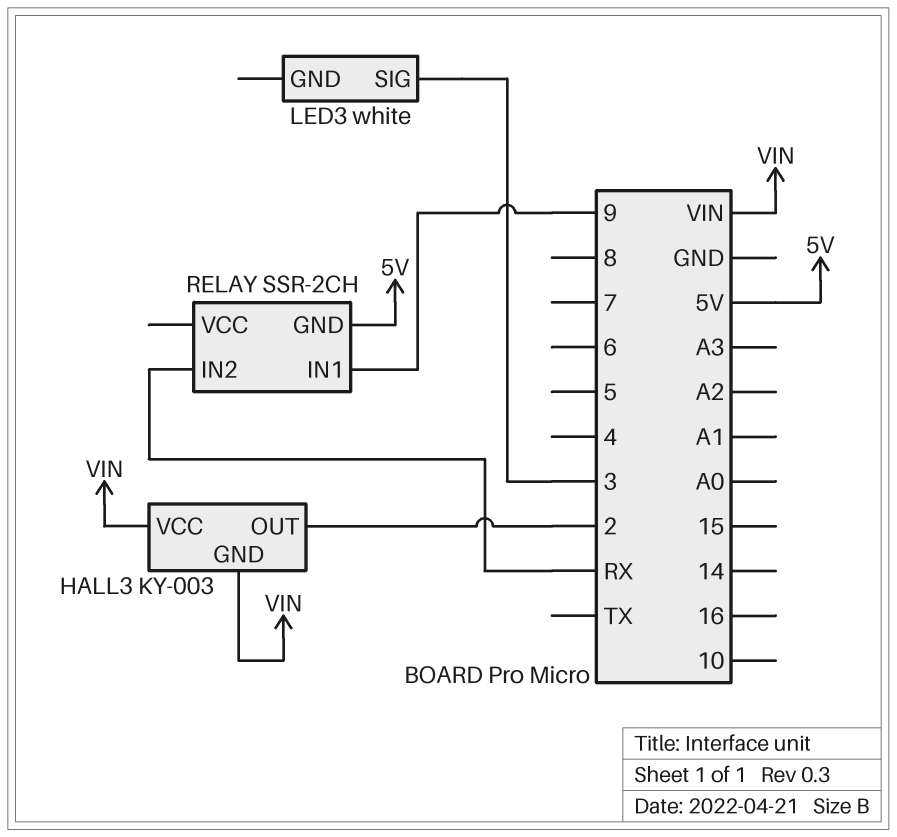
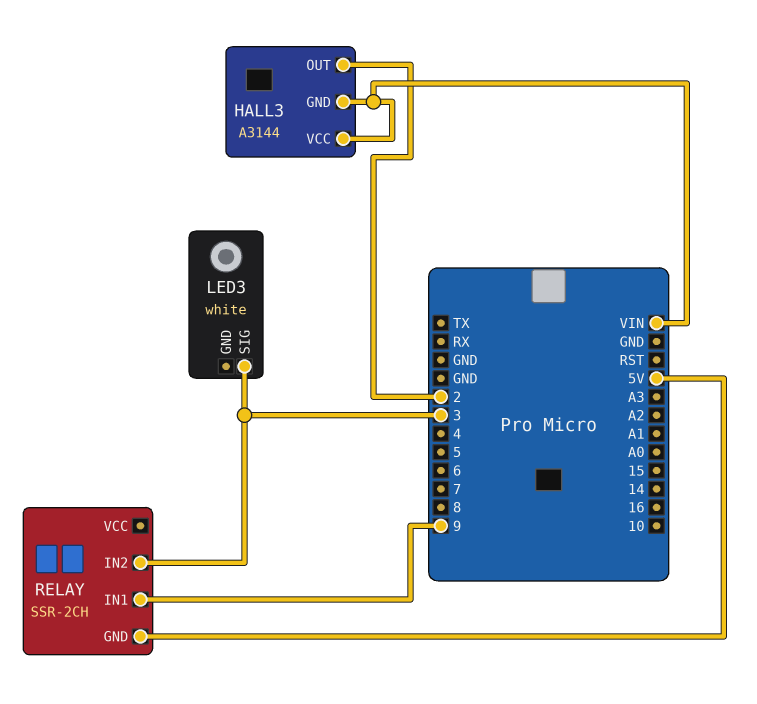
HALL3: KY-003 -> A3144
RELAY pin IN2: RX -> 3

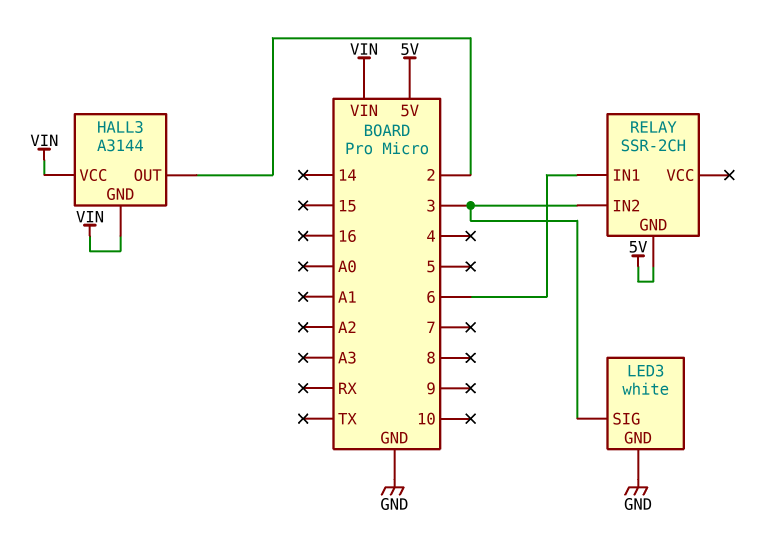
LED3 pin GND: none -> GND
RELAY pin IN1: 9 -> 6

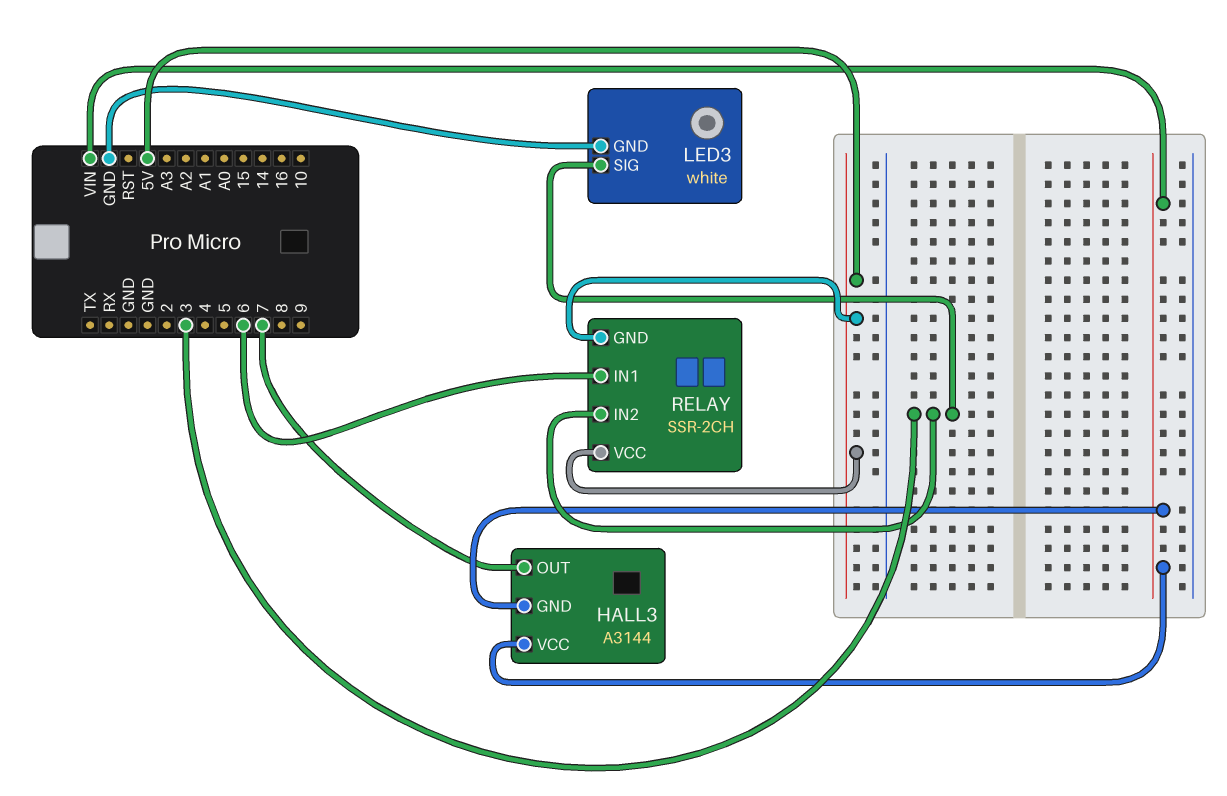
HALL3 pin OUT: 2 -> 7
RELAY pin VCC: none -> 5V

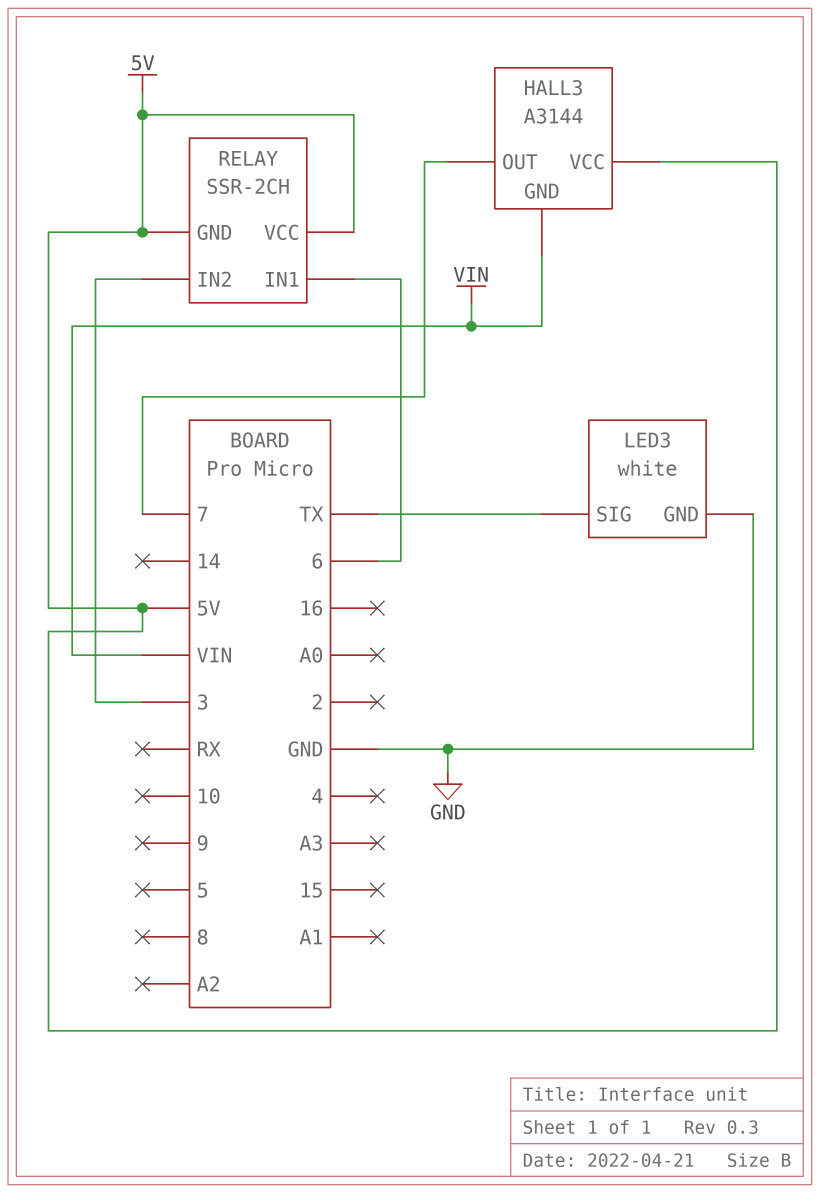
HALL3 pin VCC: VIN -> 5V
LED3 pin SIG: 3 -> TX

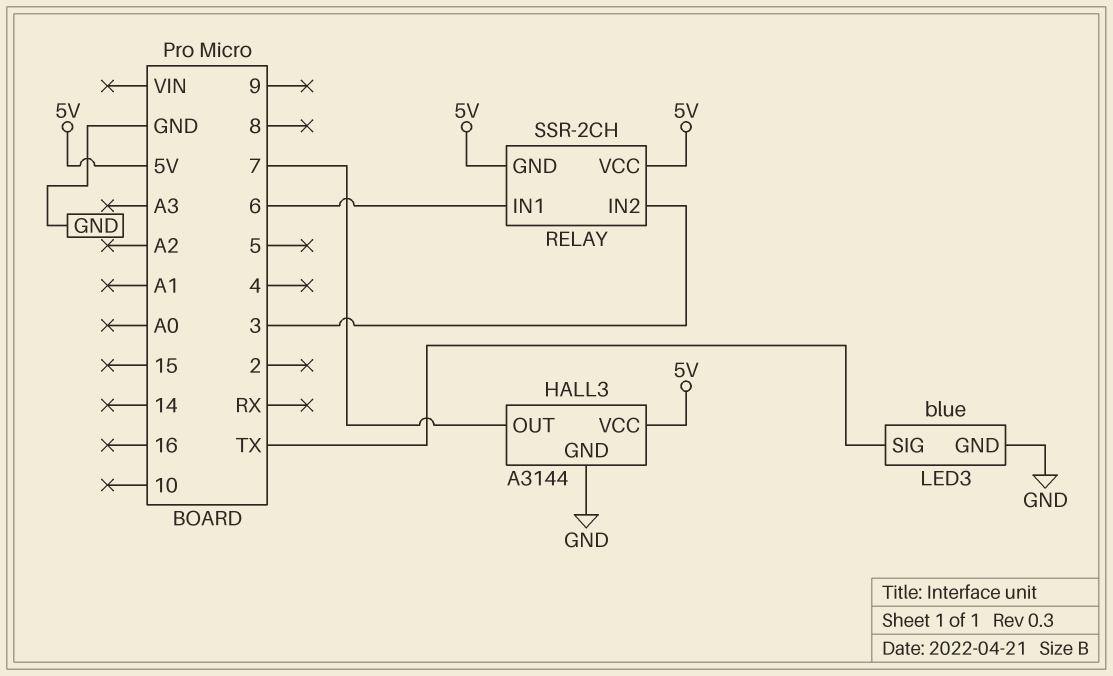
HALL3 pin GND: VIN -> GND
LED3: white -> blue

